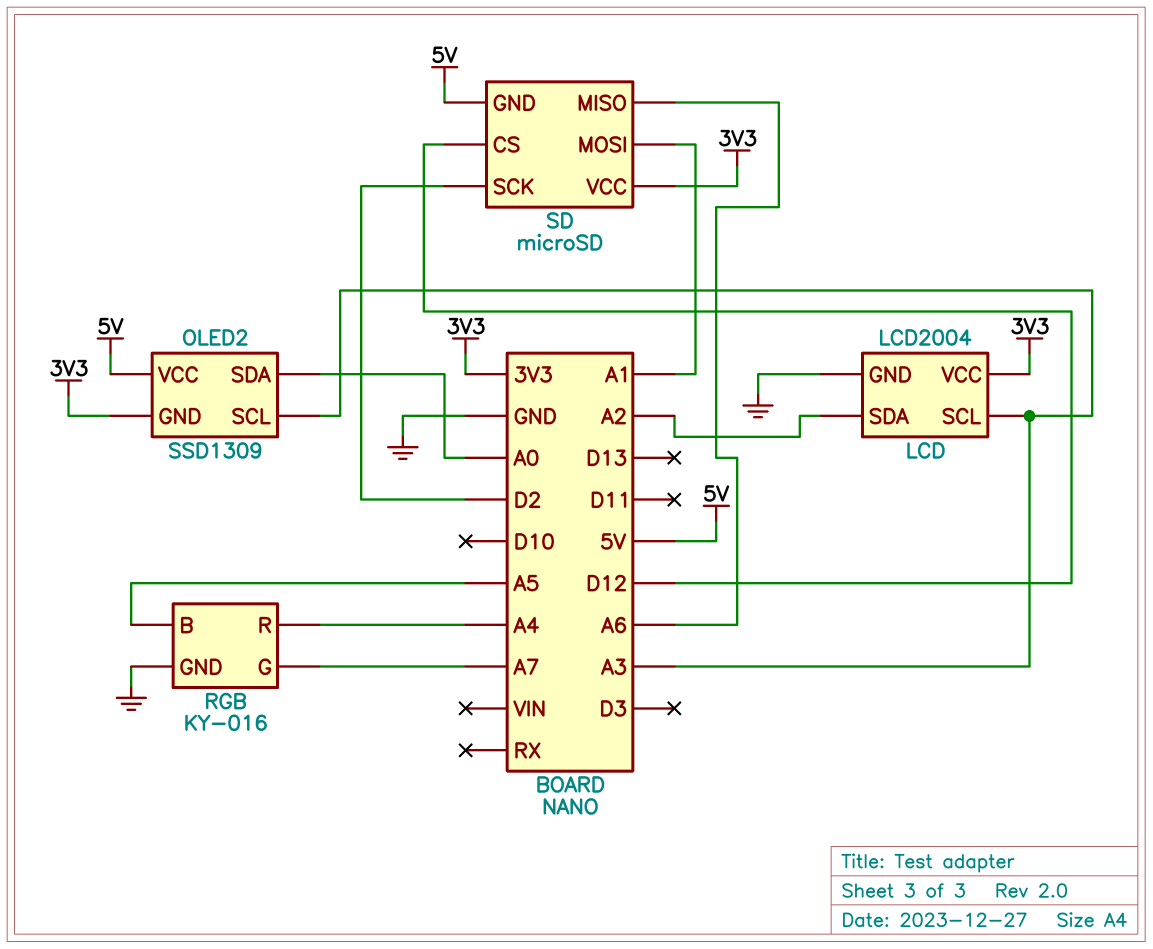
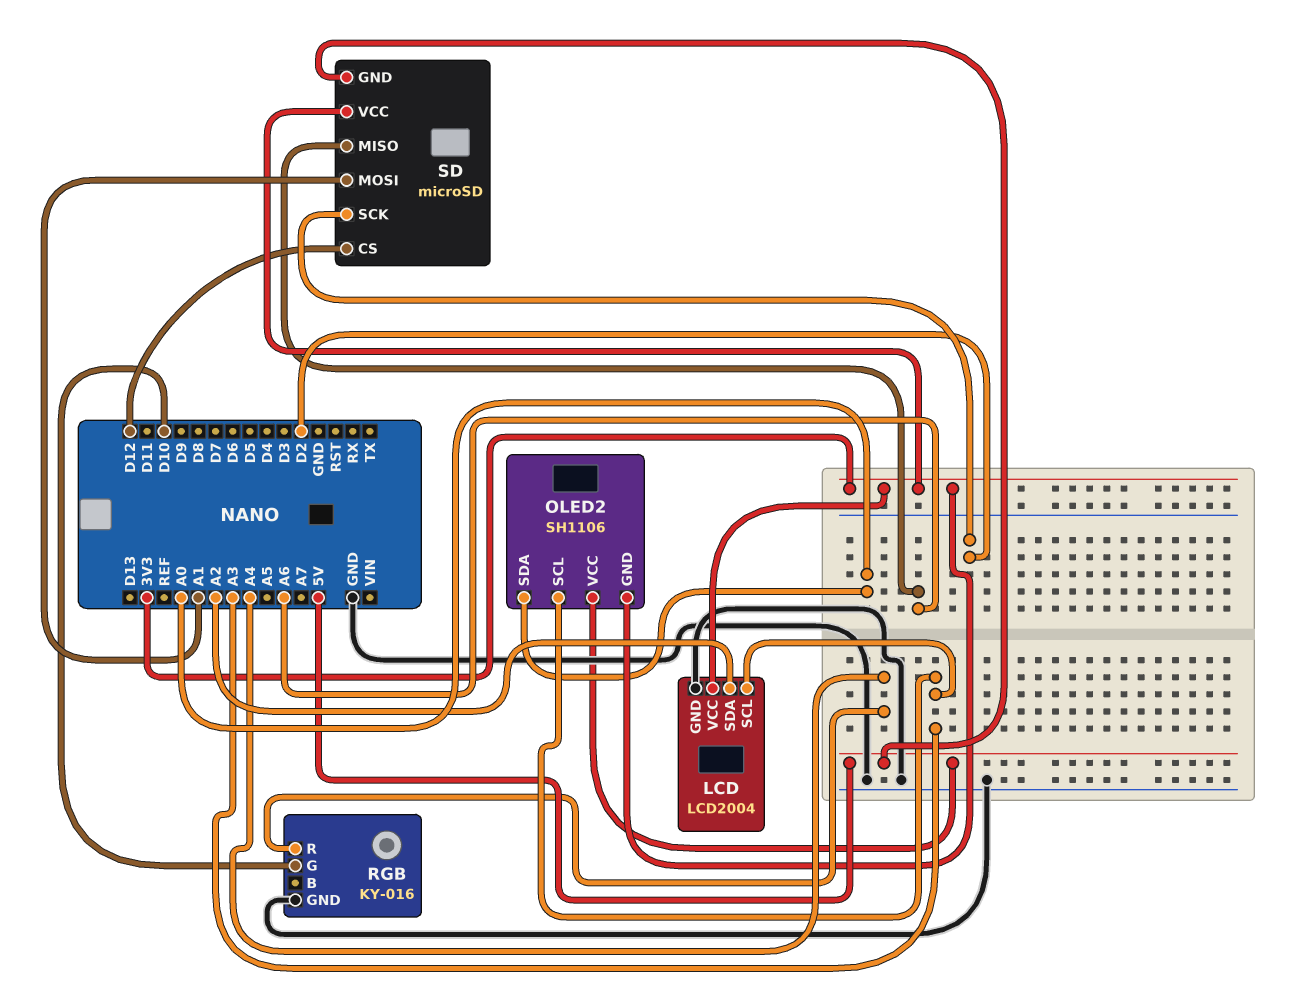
OLED2: SSD1309 -> SH1106
RGB pin B: A5 -> none
RGB pin G: A7 -> D10

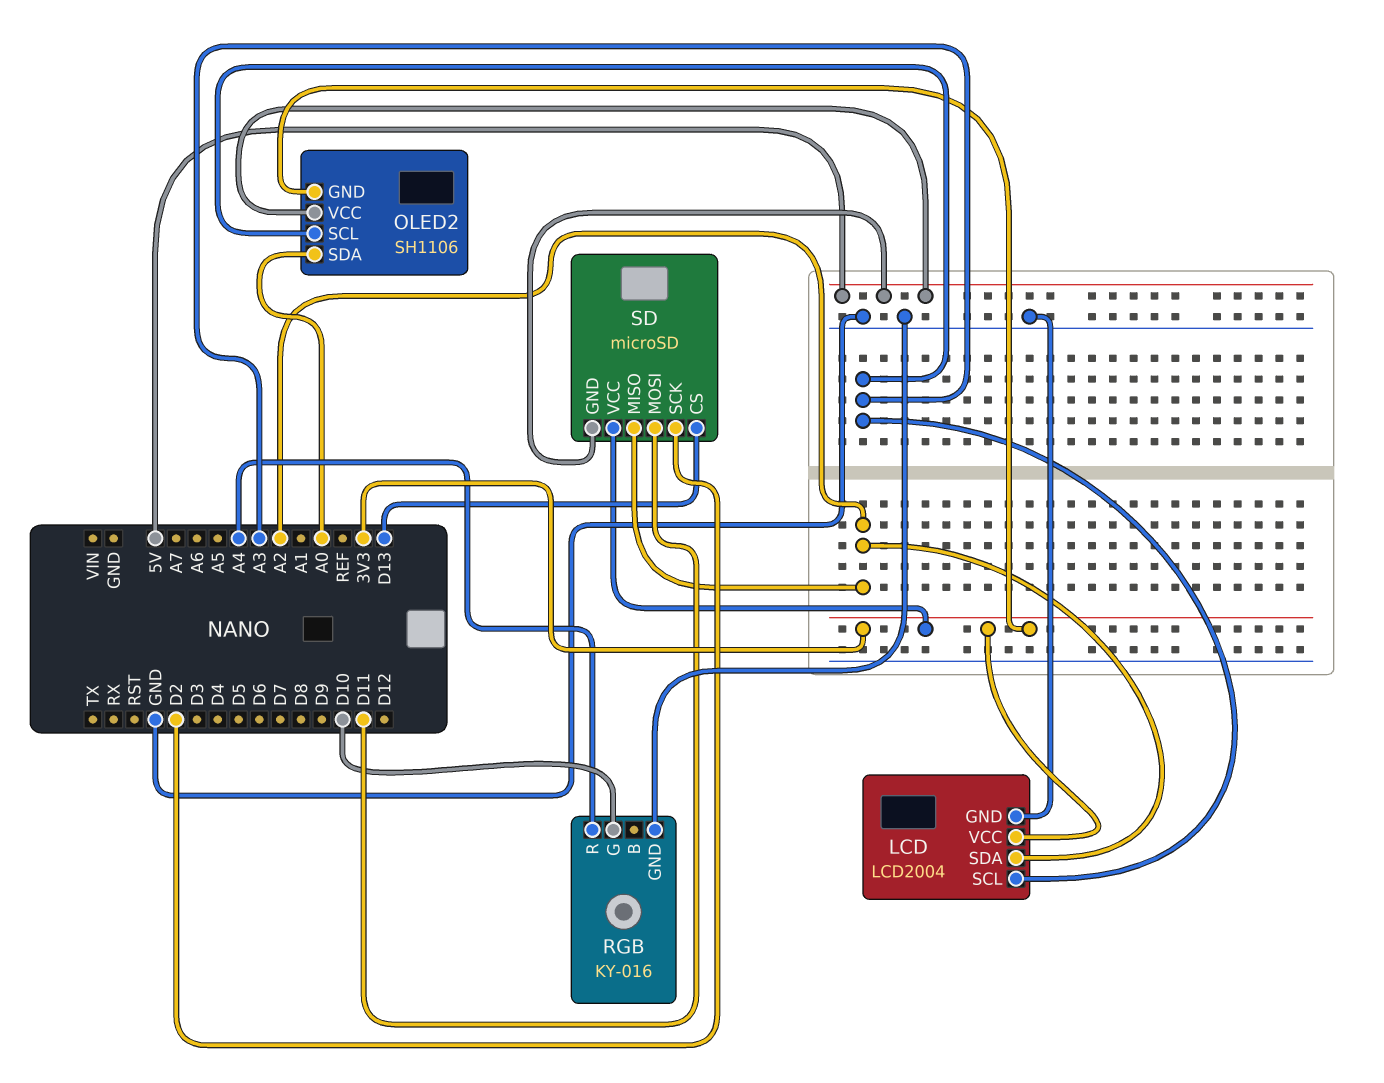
SD pin CS: D12 -> D13
SD pin MISO: A6 -> A2
SD pin MOSI: A1 -> D11

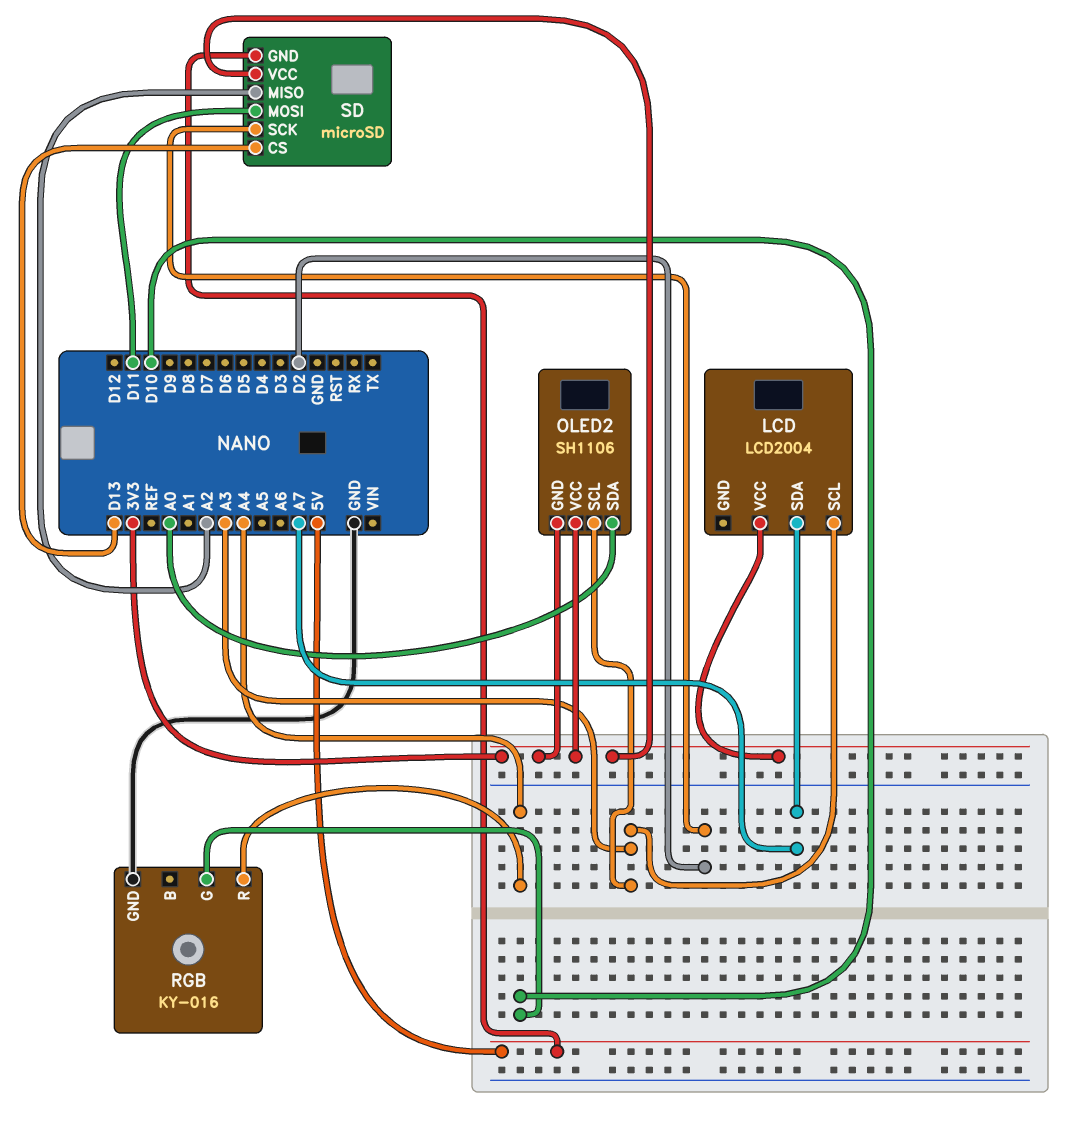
LCD pin GND: GND -> none
LCD pin SDA: A2 -> A7
OLED2 pin VCC: 5V -> 3V3

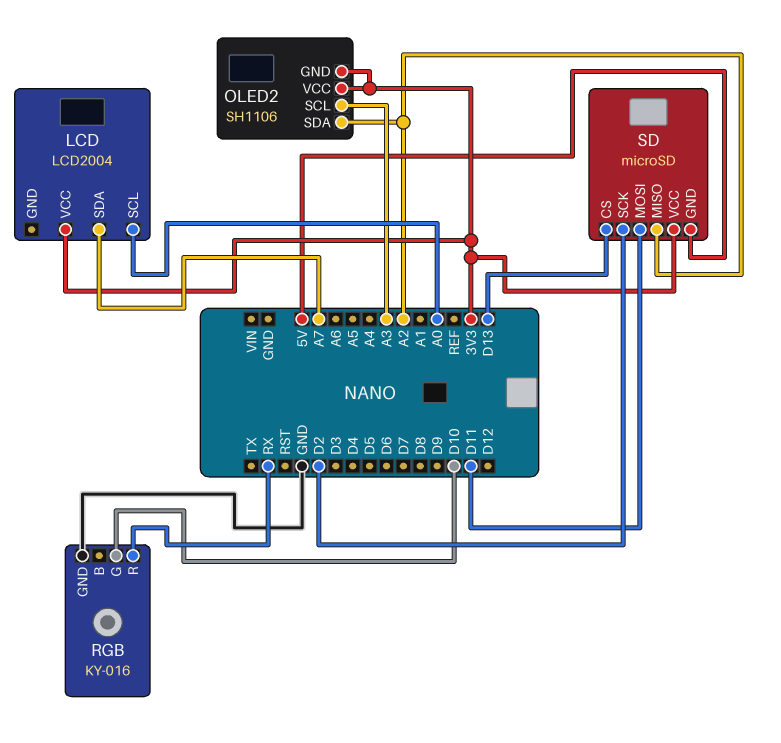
LCD pin SCL: A3 -> A0
OLED2 pin SDA: A0 -> A2
RGB pin R: A4 -> RX

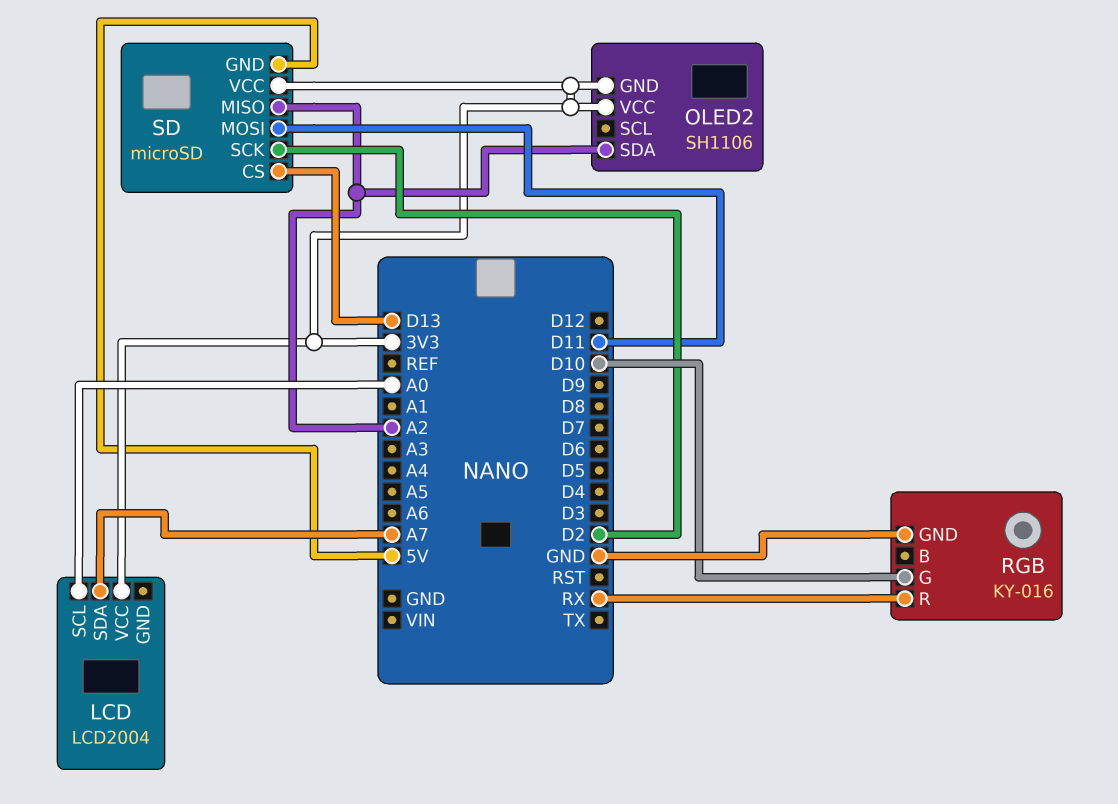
OLED2 pin SCL: A3 -> none

